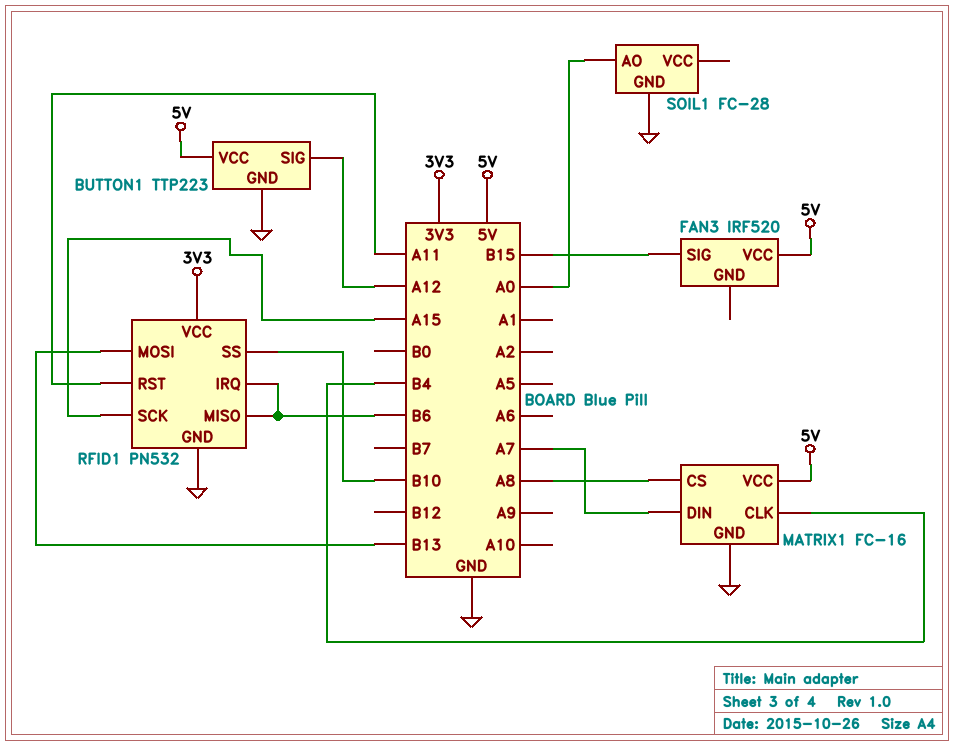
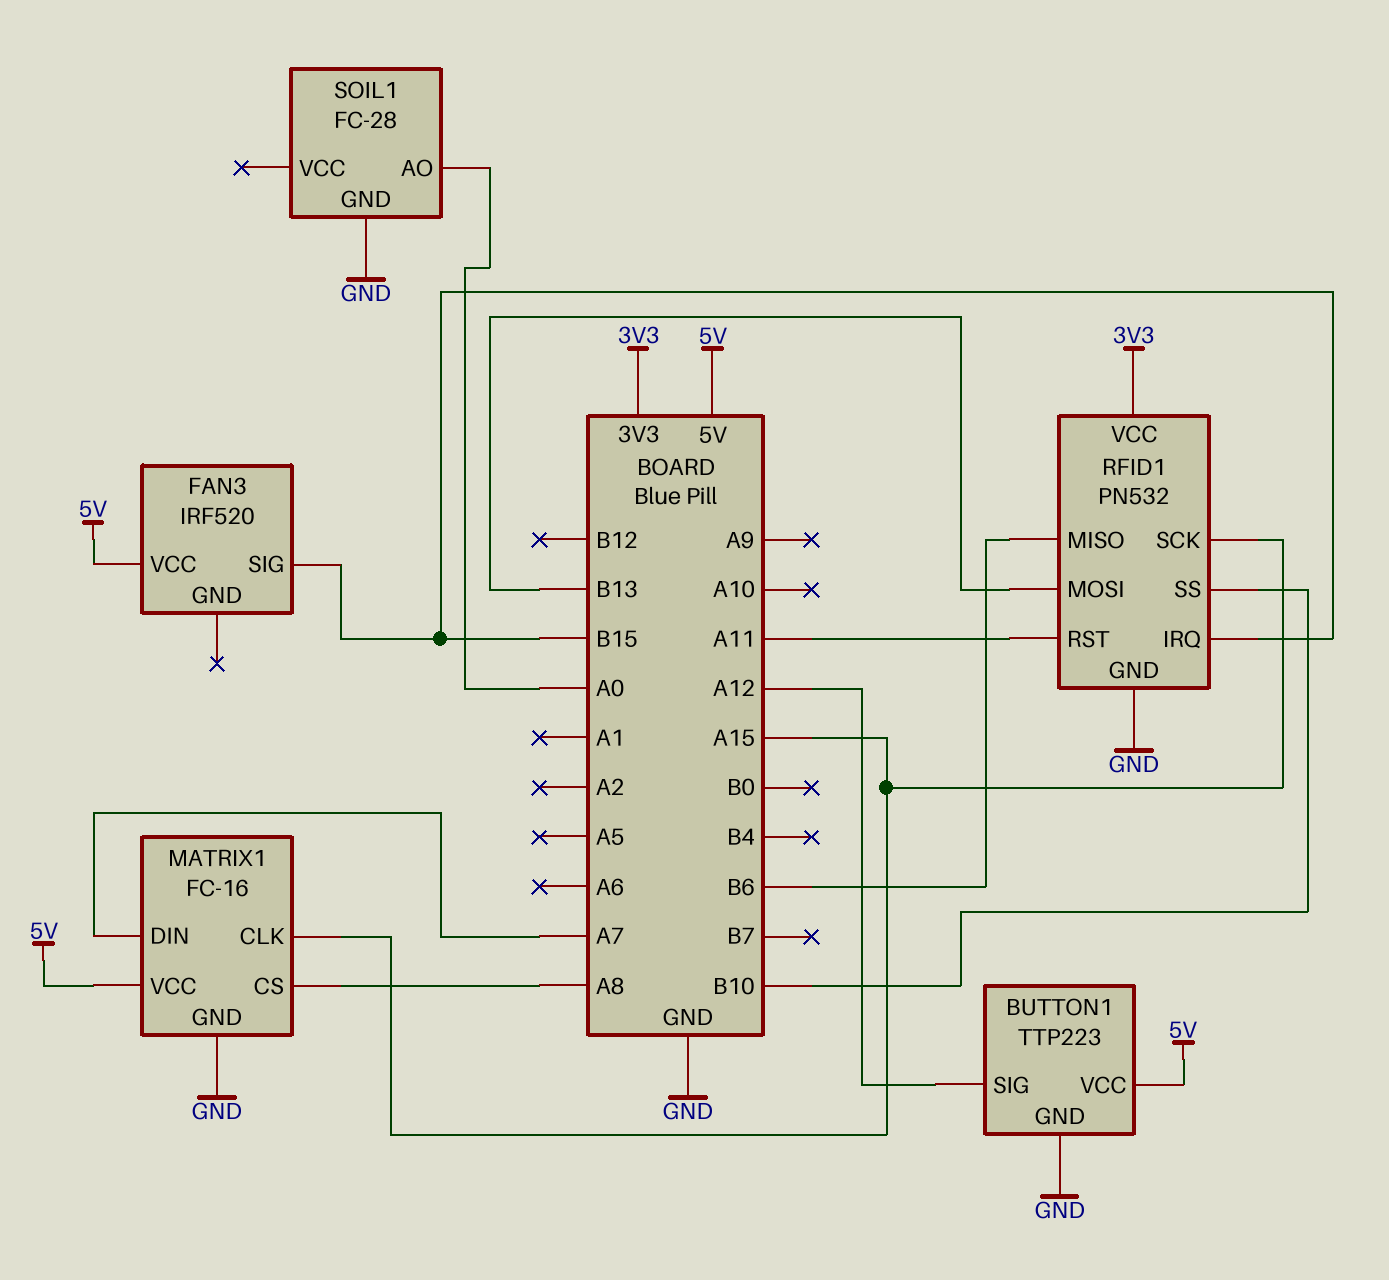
MATRIX1 pin CLK: B4 -> A15
RFID1 pin IRQ: B6 -> B15

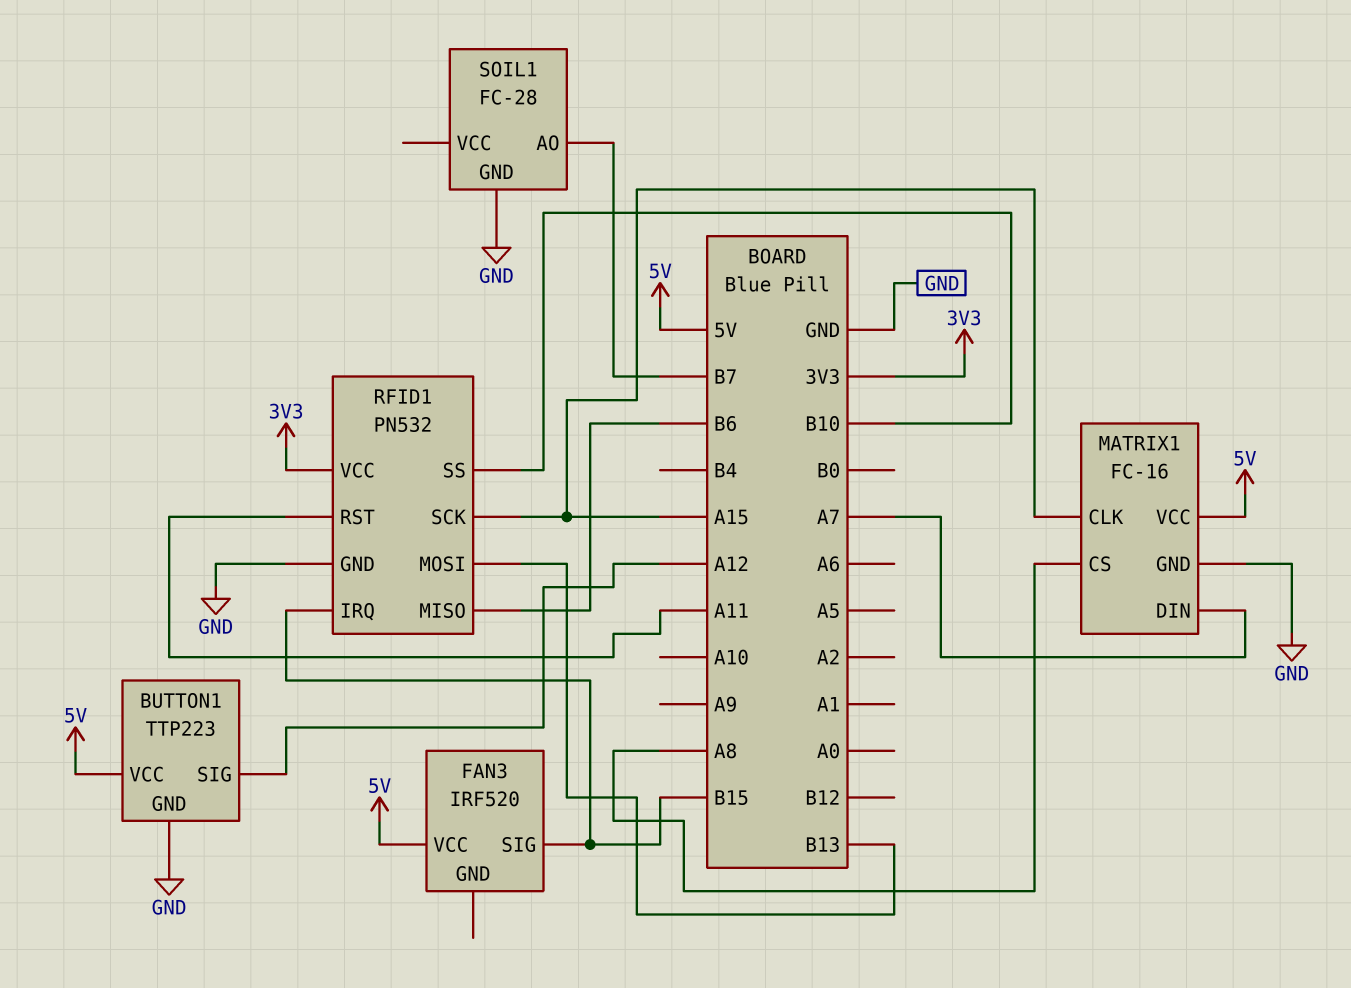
SOIL1 pin AO: A0 -> B7

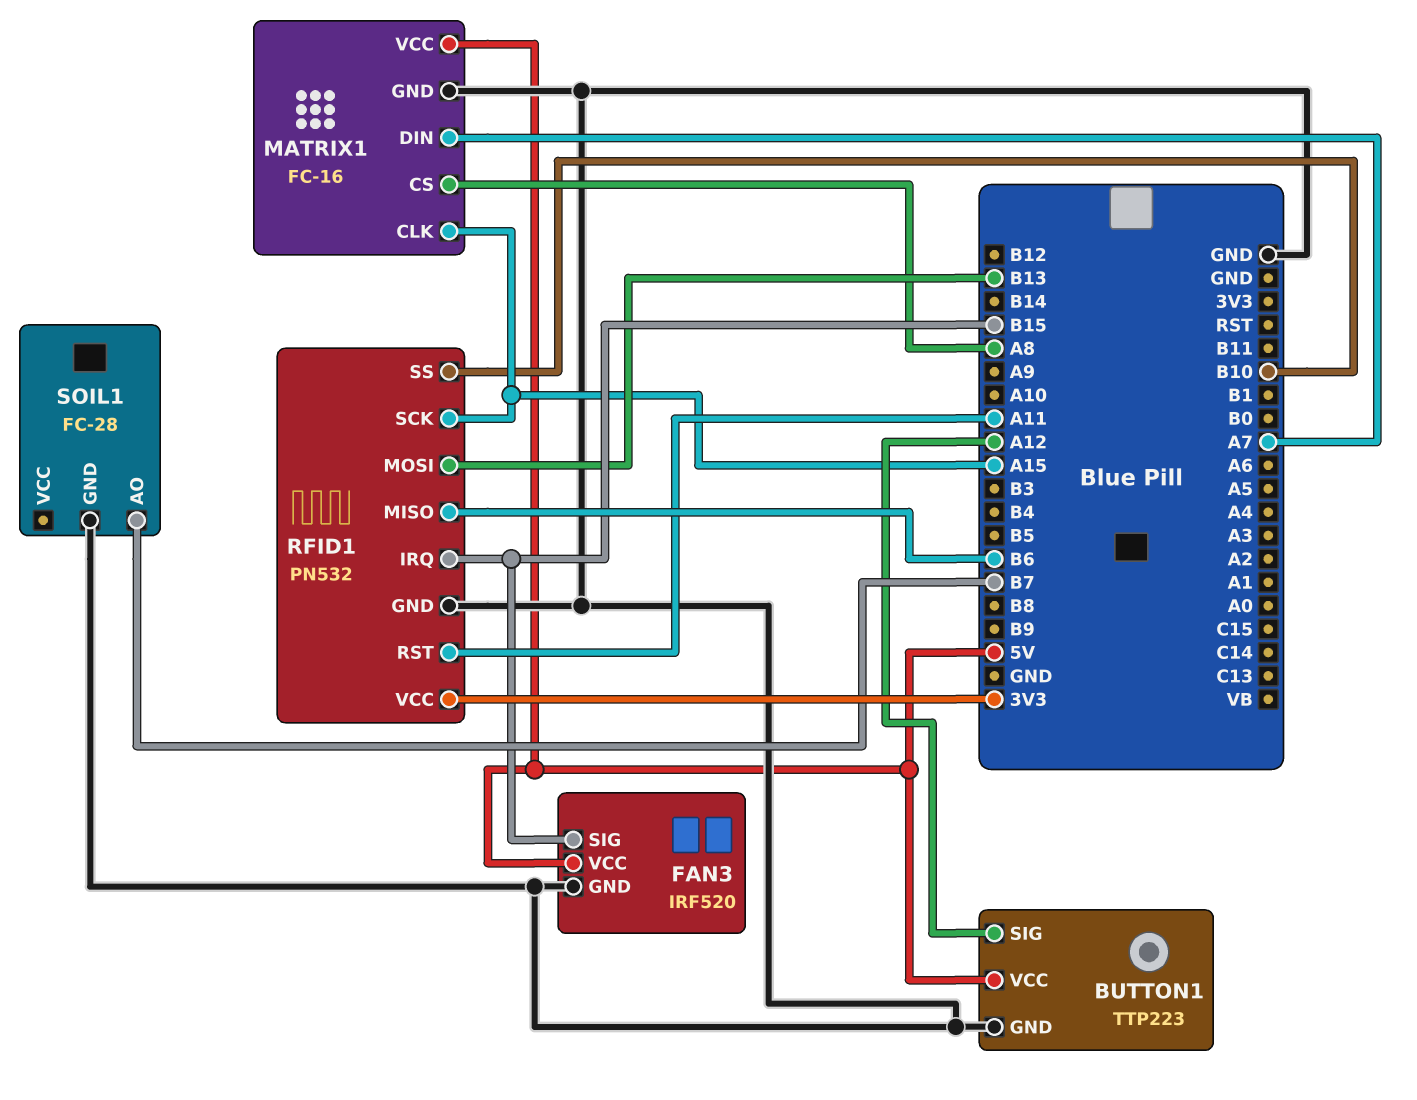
FAN3 pin GND: none -> GND

